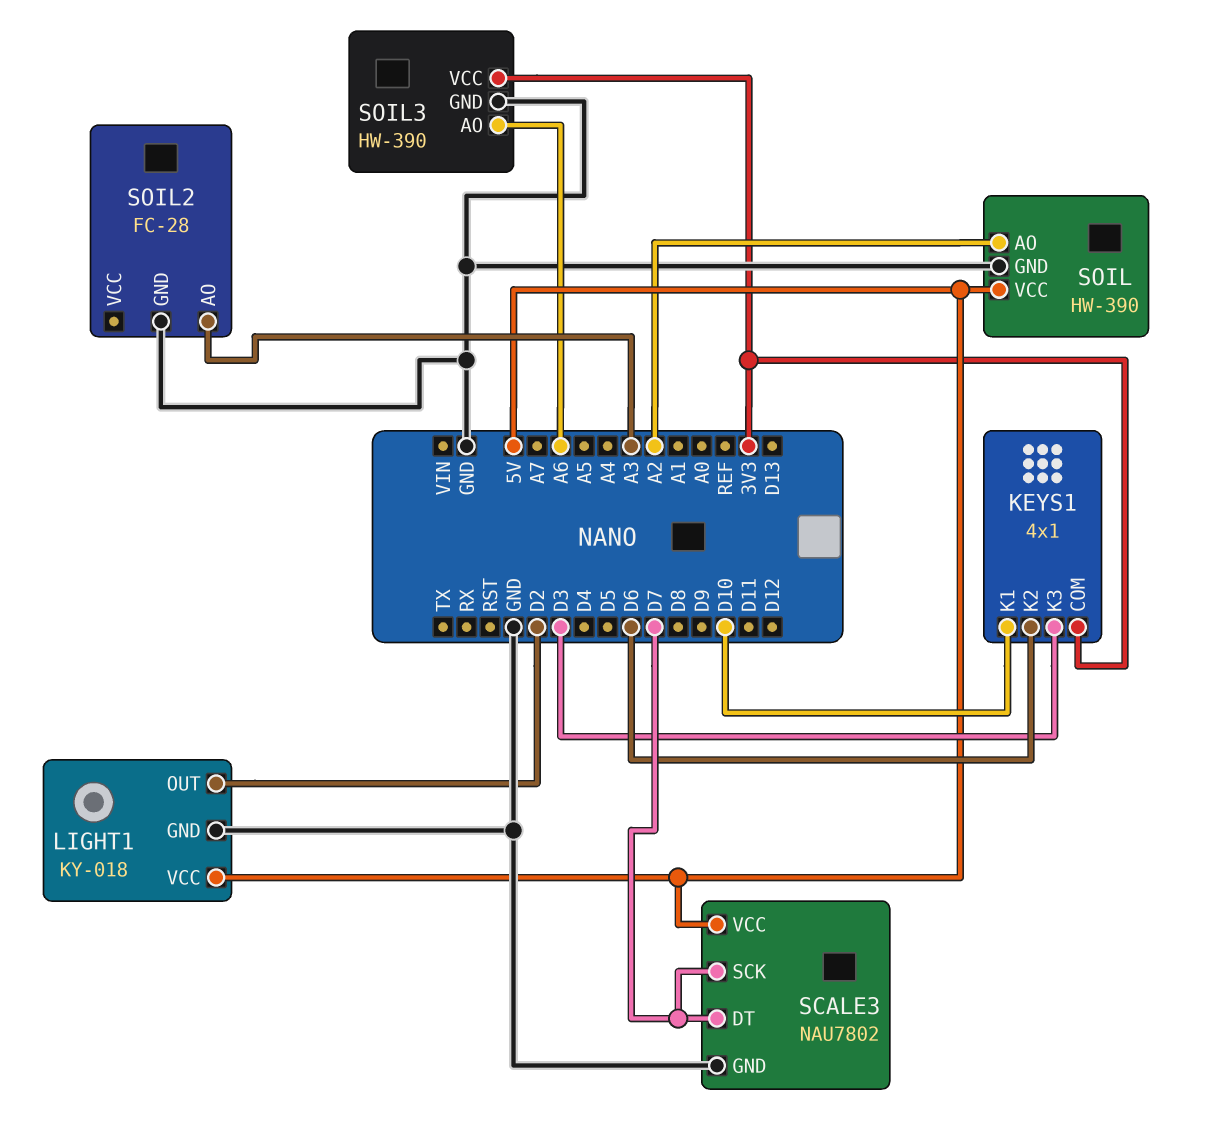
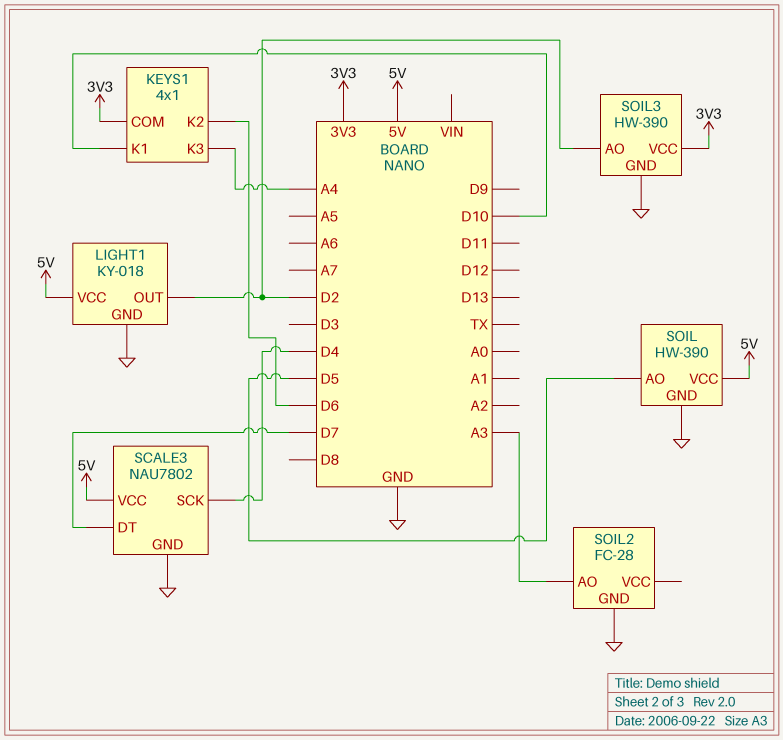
KEYS1 pin K3: D3 -> A4
SCALE3 pin SCK: D7 -> D4
SOIL pin AO: A2 -> D5
SOIL3 pin AO: A6 -> D2

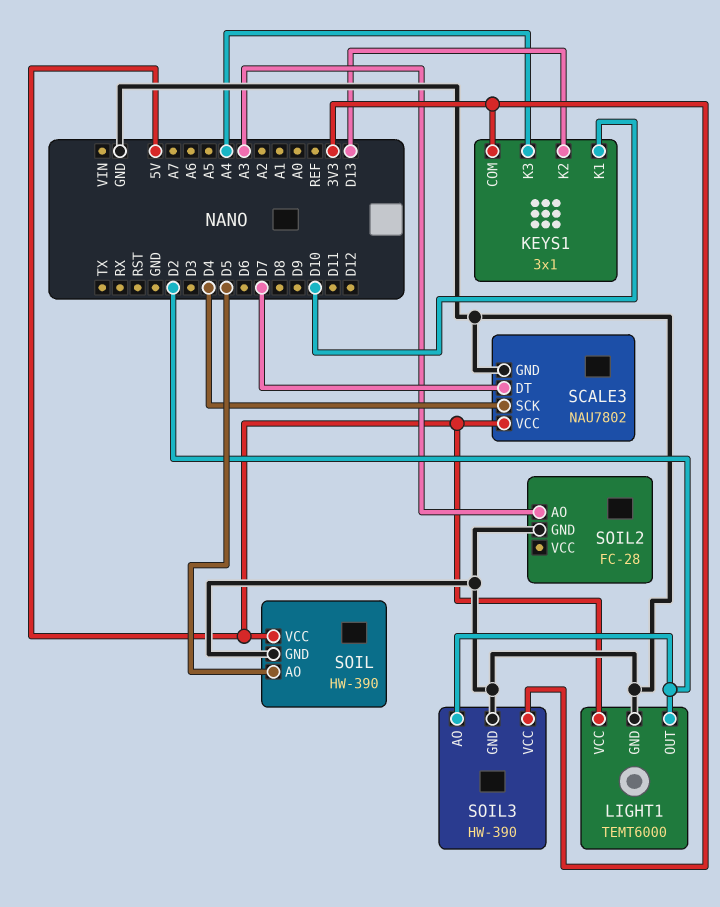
KEYS1: 4x1 -> 3x1
KEYS1 pin K2: D6 -> D13
LIGHT1: KY-018 -> TEMT6000

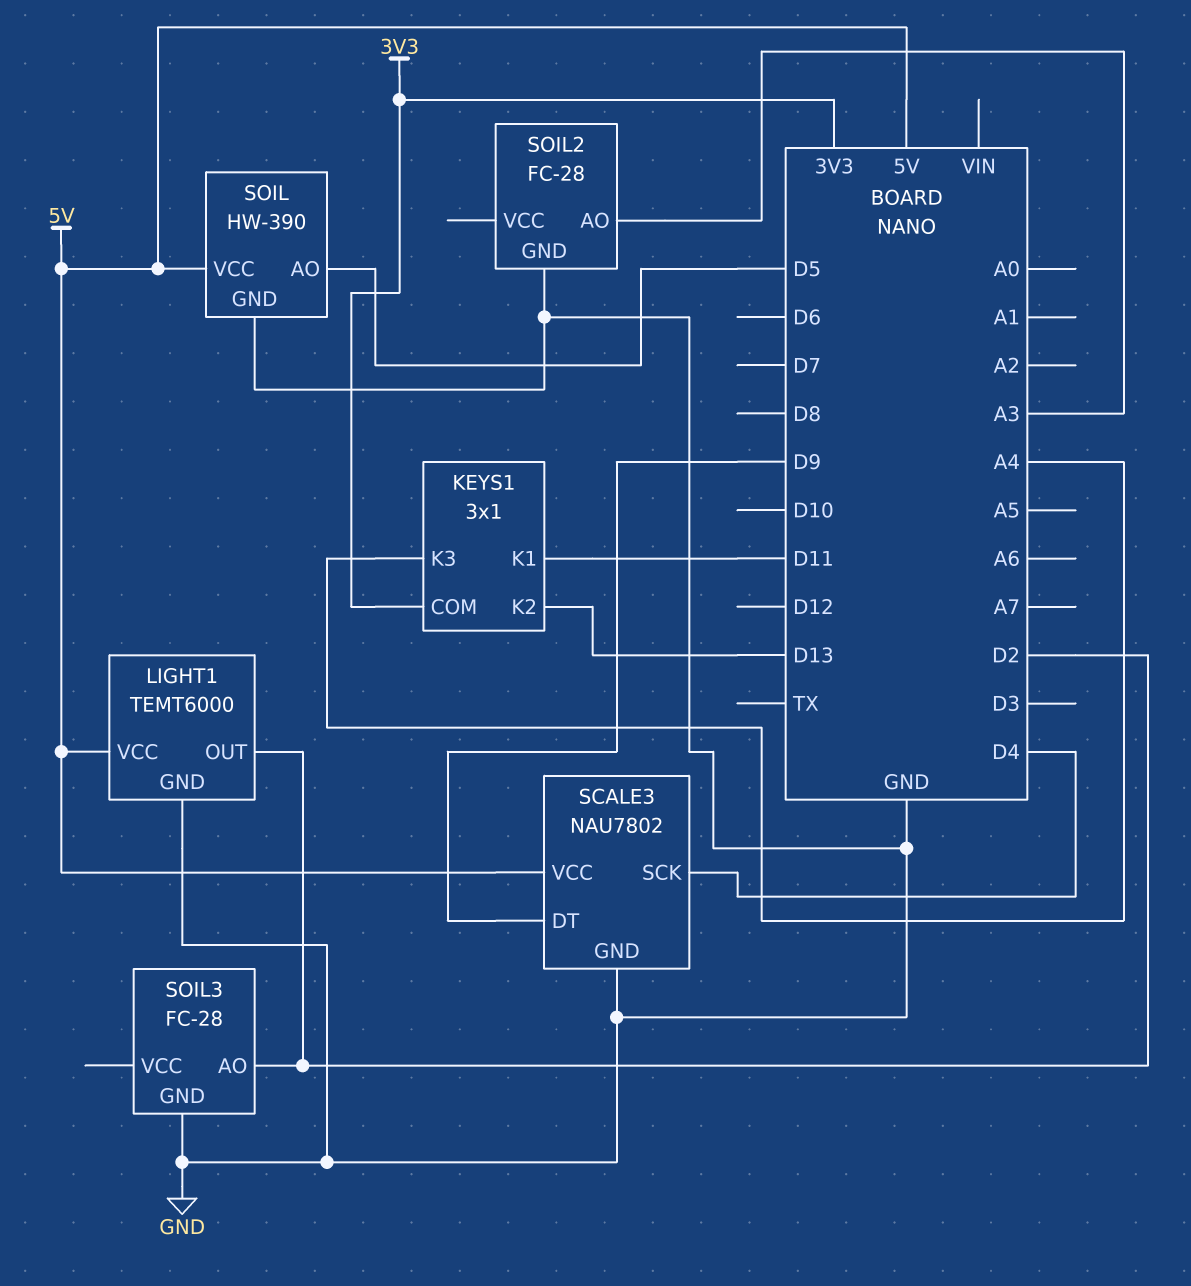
KEYS1 pin K1: D10 -> D11
SCALE3 pin DT: D7 -> D9
SOIL3: HW-390 -> FC-28
SOIL3 pin VCC: 3V3 -> none

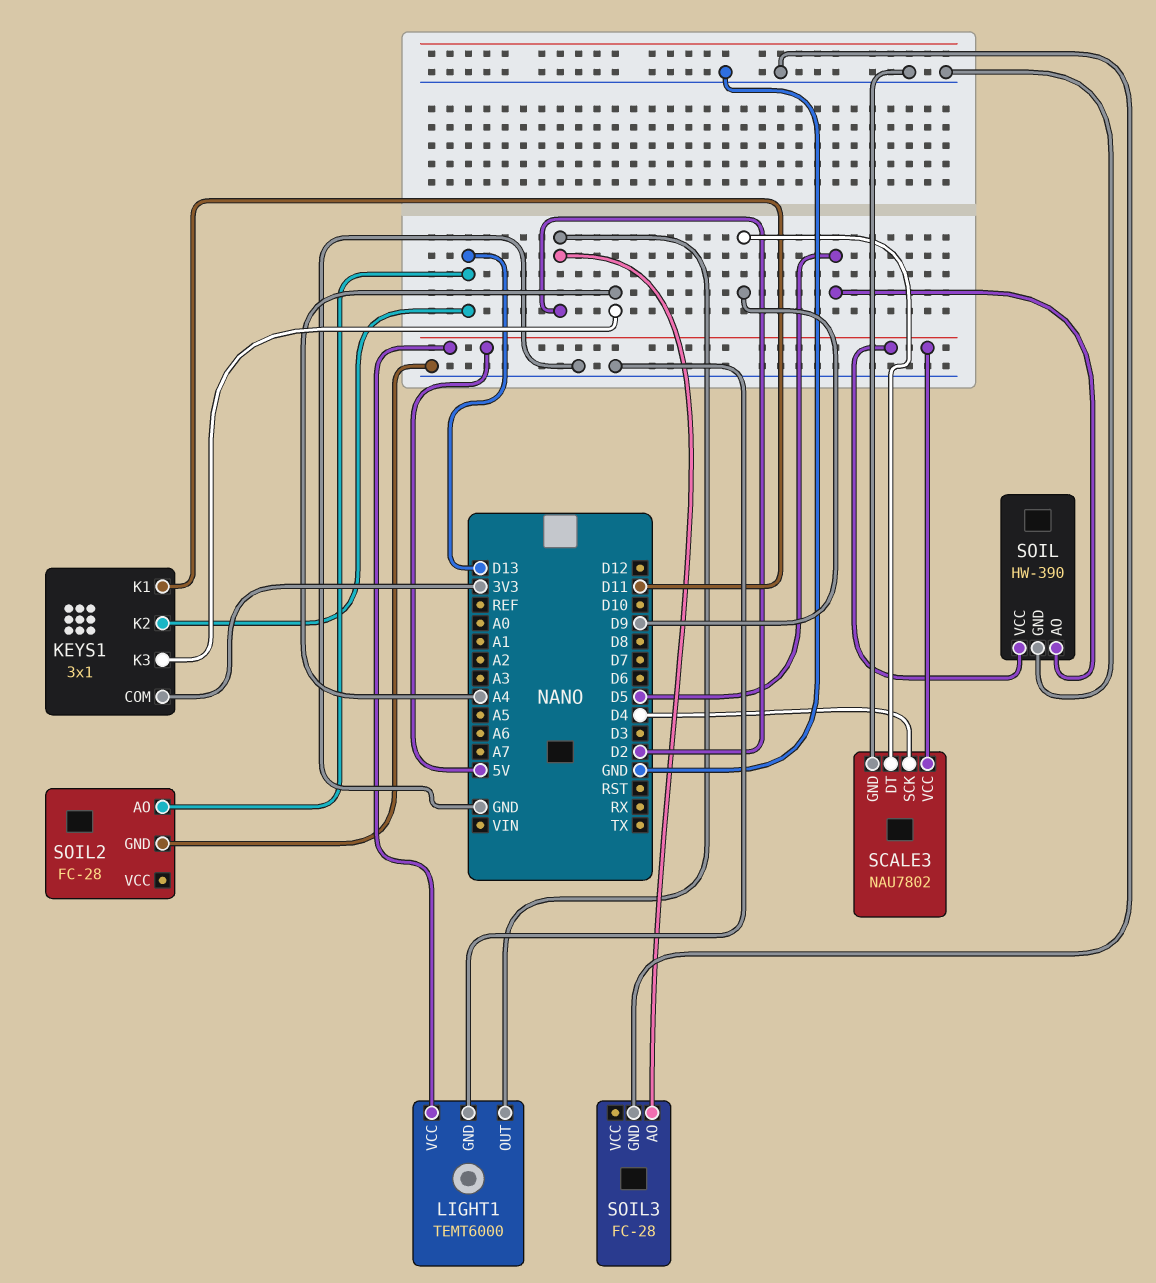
SOIL2 pin AO: A3 -> D13

